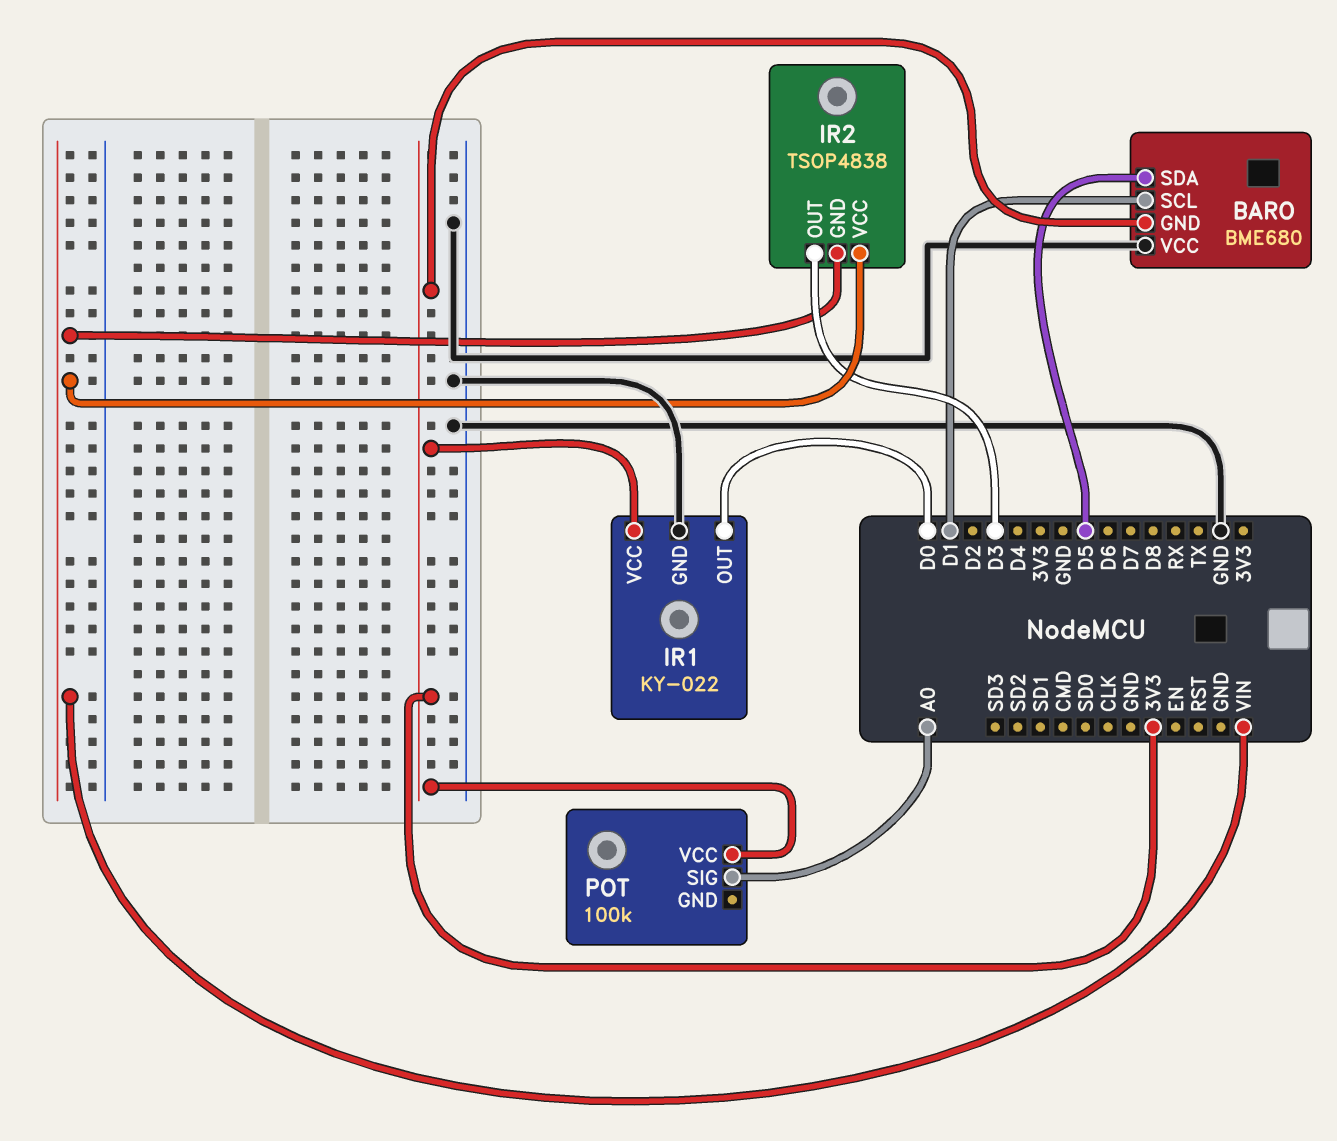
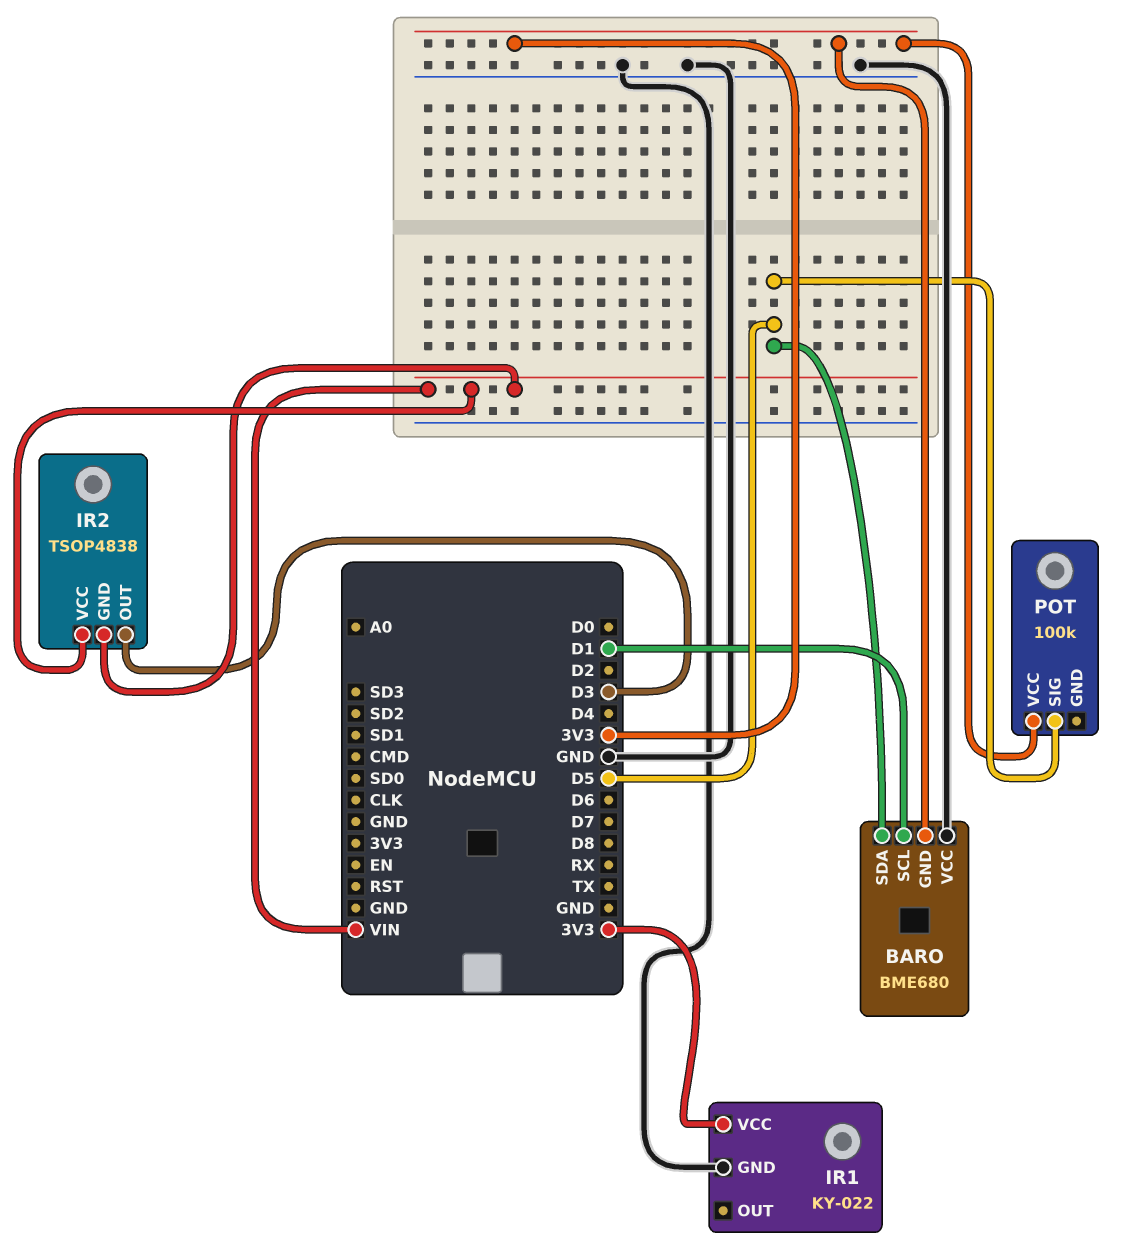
IR1 pin OUT: D0 -> none
POT pin SIG: A0 -> D5

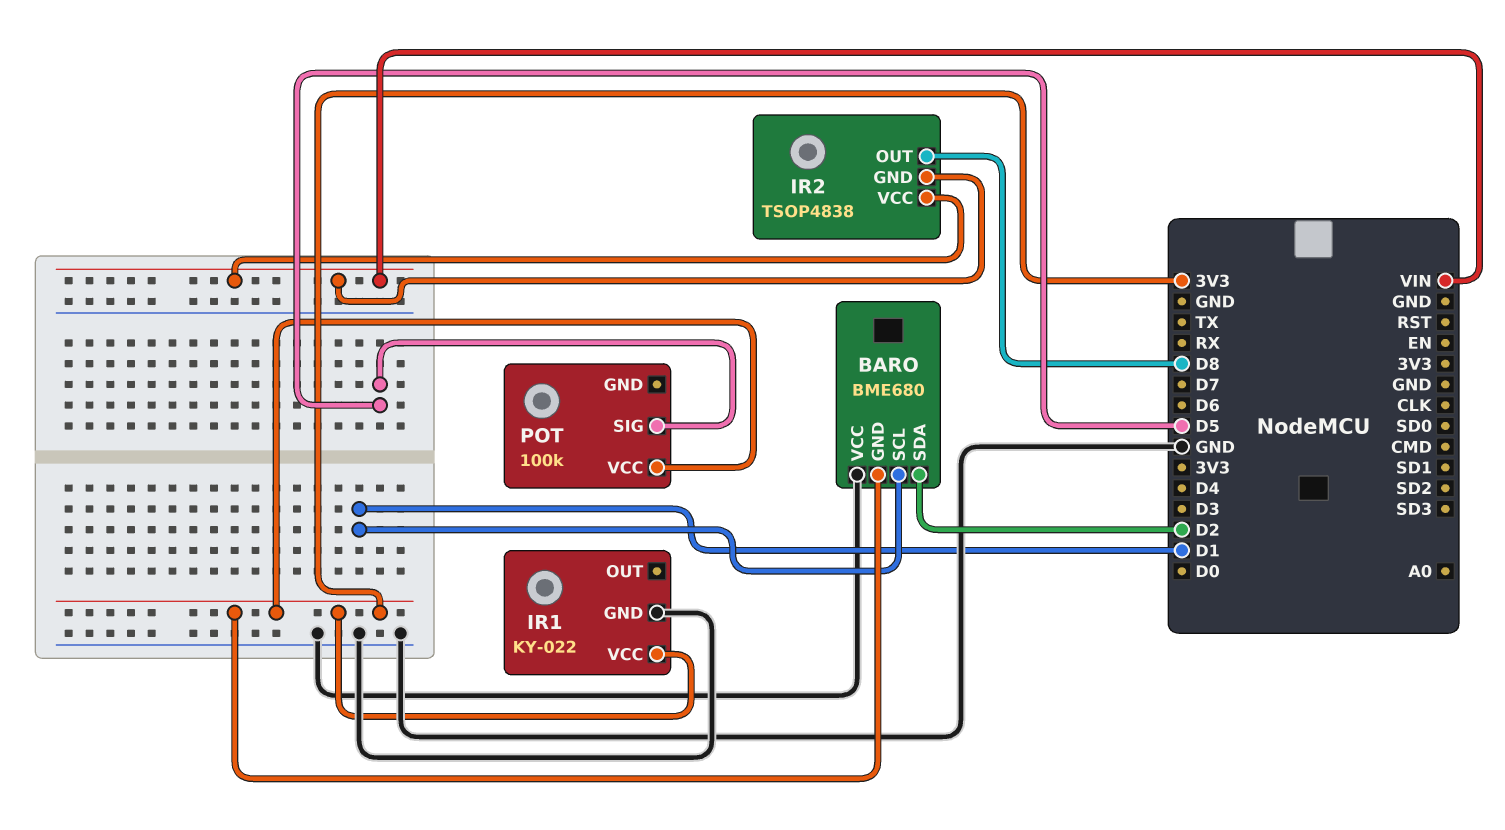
BARO pin SDA: D5 -> D2
IR2 pin OUT: D3 -> D8

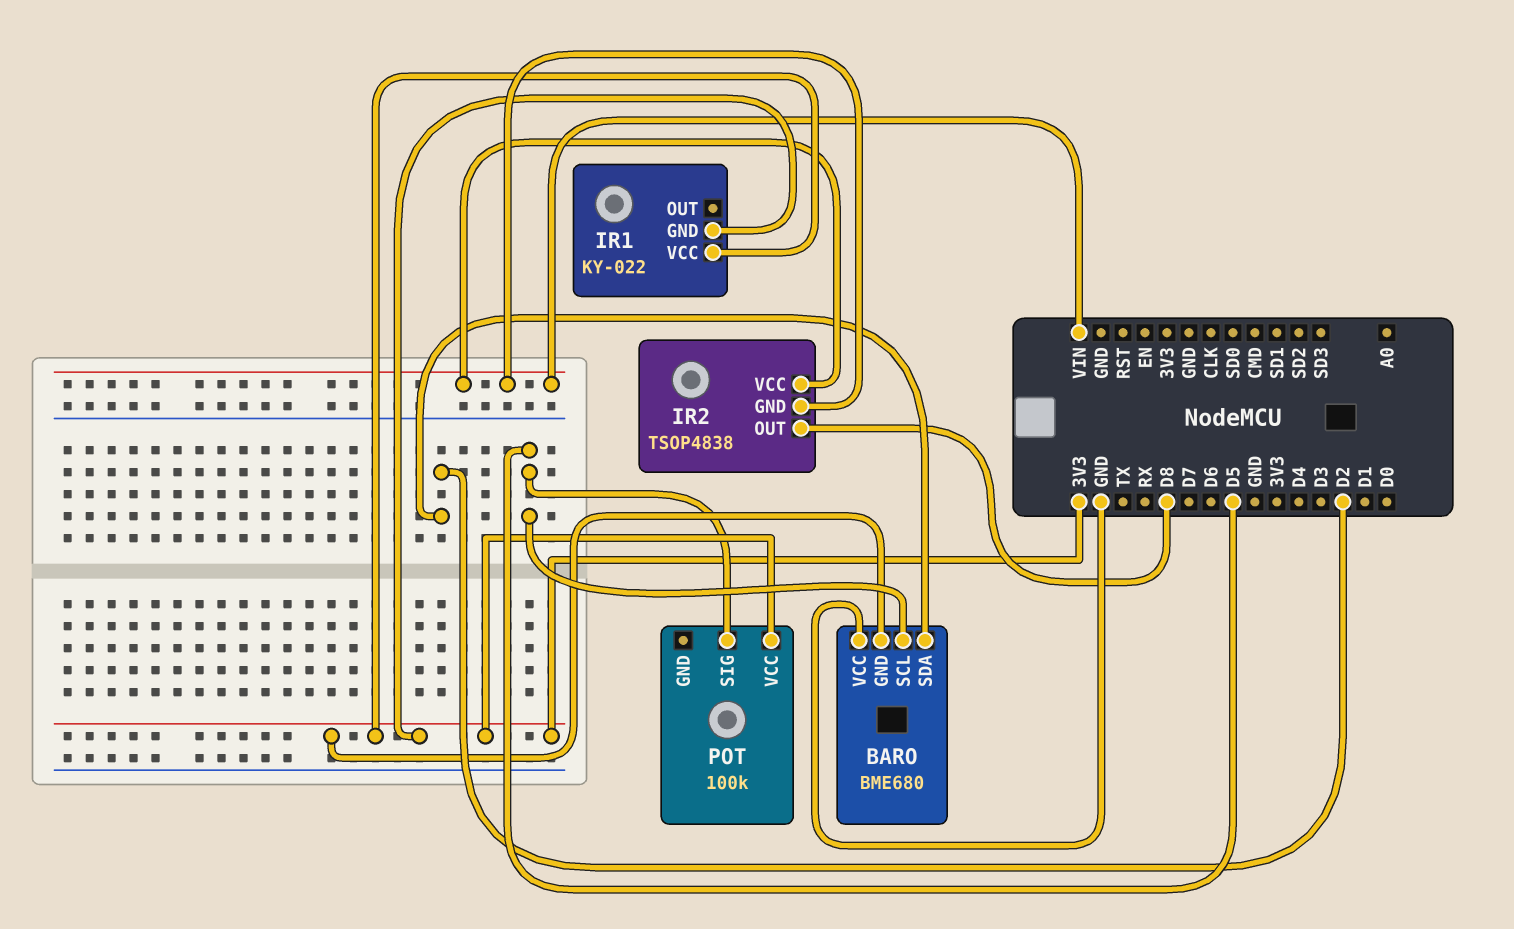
BARO pin SCL: D1 -> D5
IR1 pin GND: GND -> 3V3

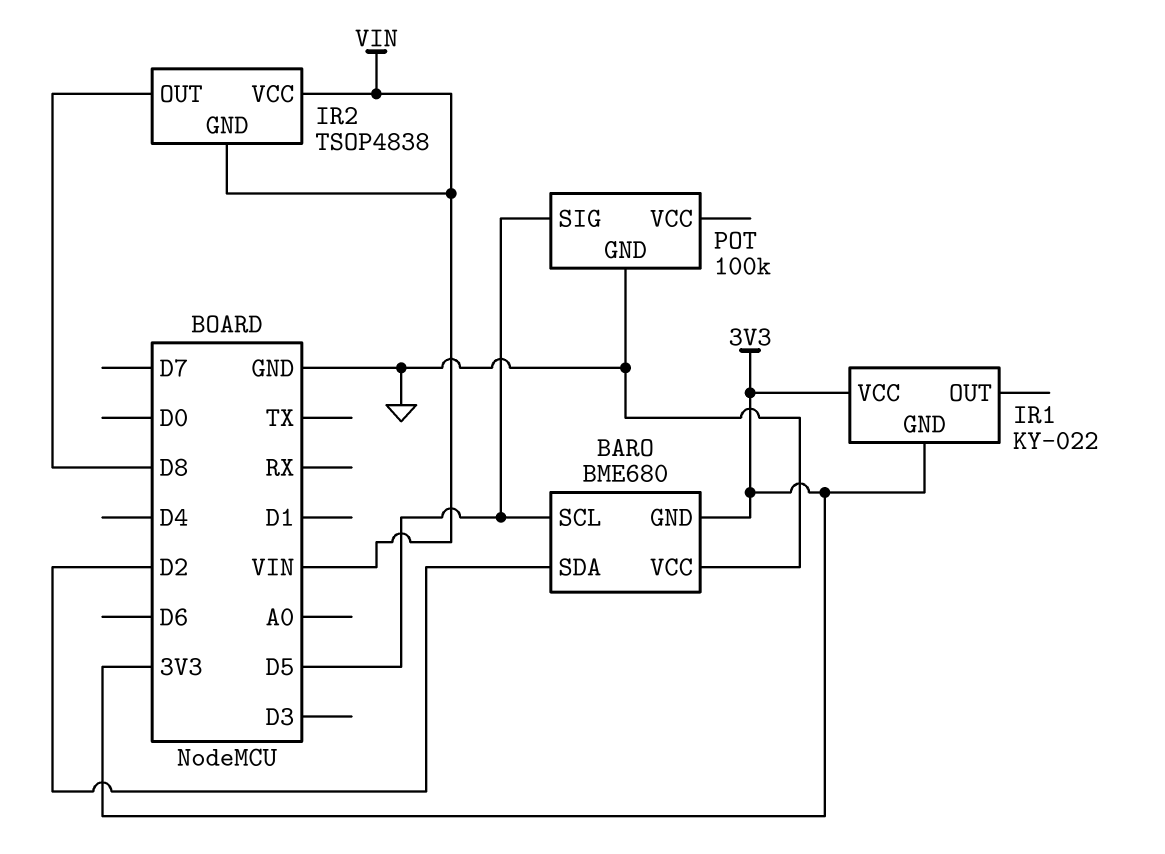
POT pin GND: none -> GND
POT pin VCC: 3V3 -> none

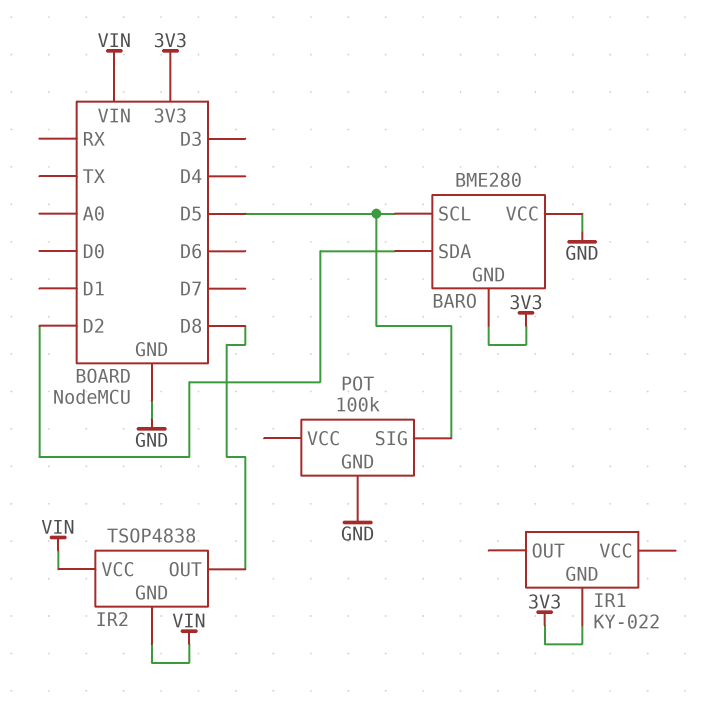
BARO: BME680 -> BME280
IR1 pin VCC: 3V3 -> none

